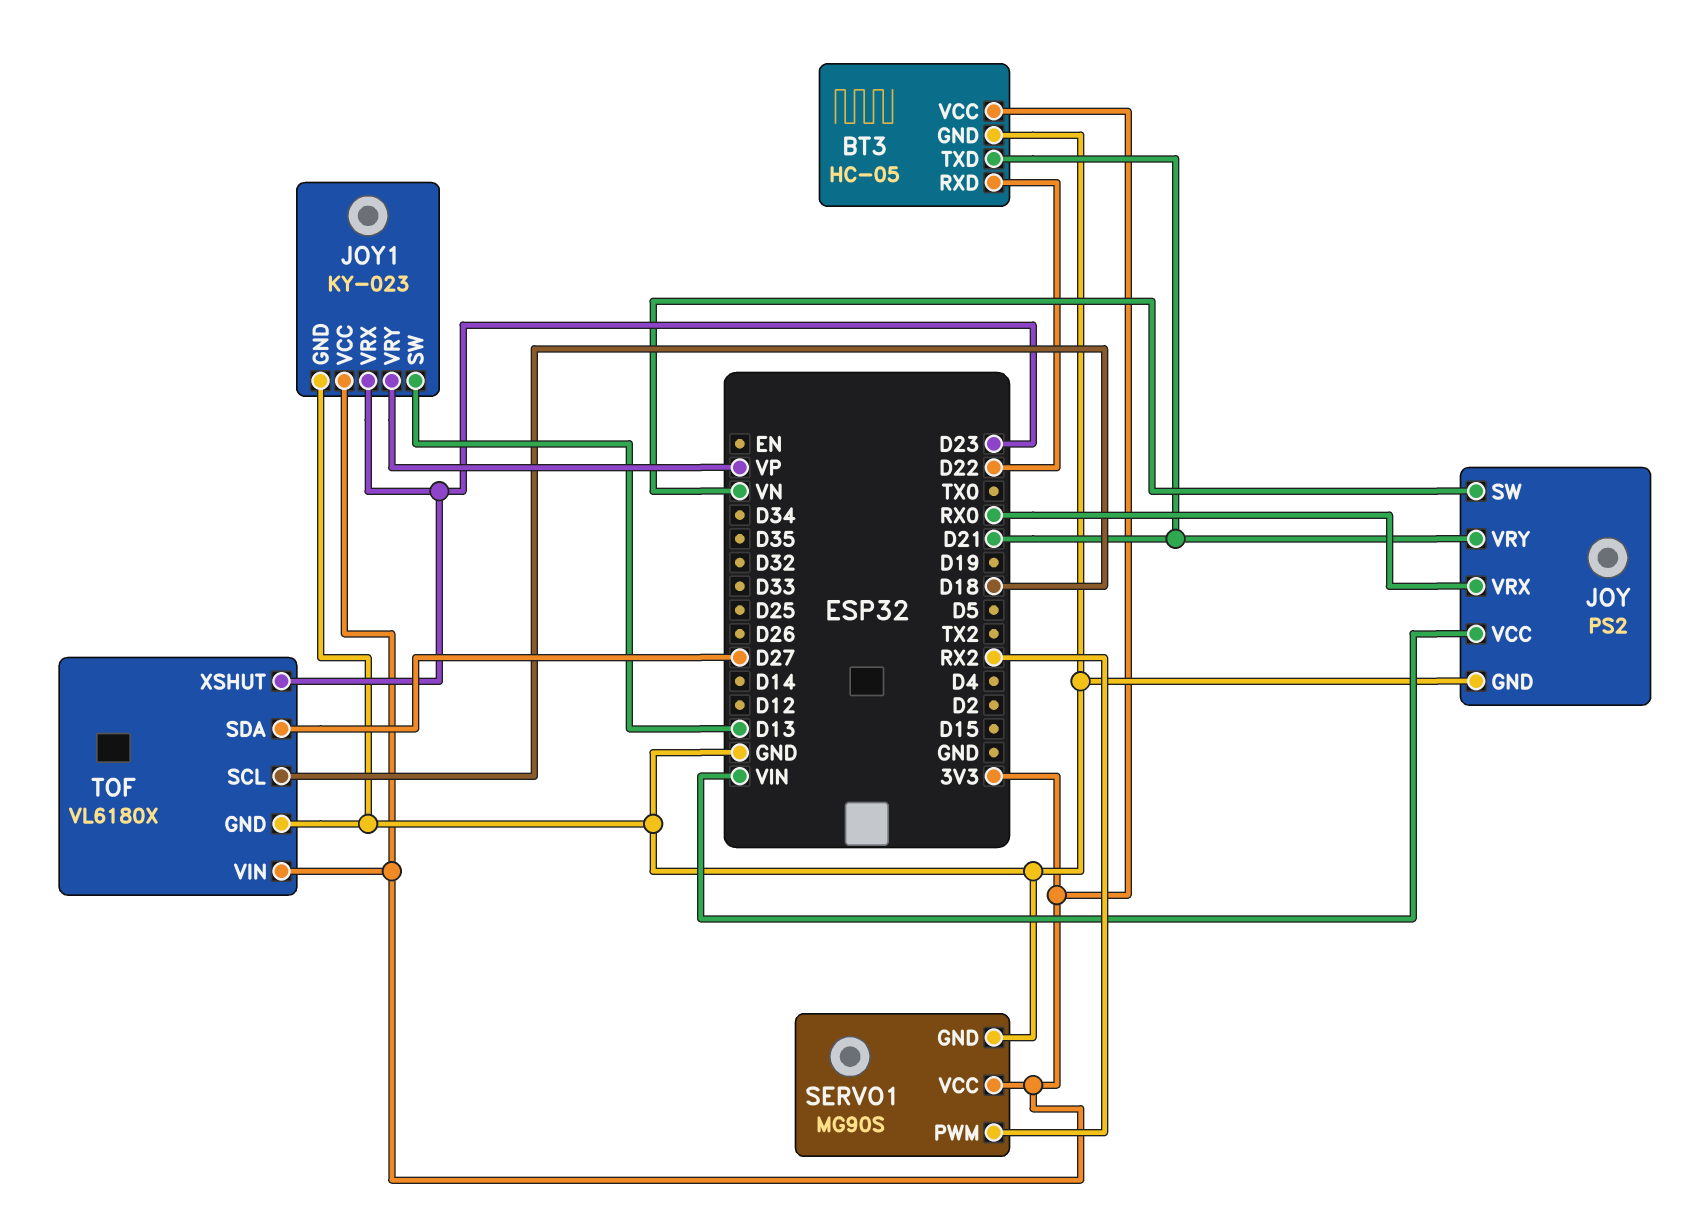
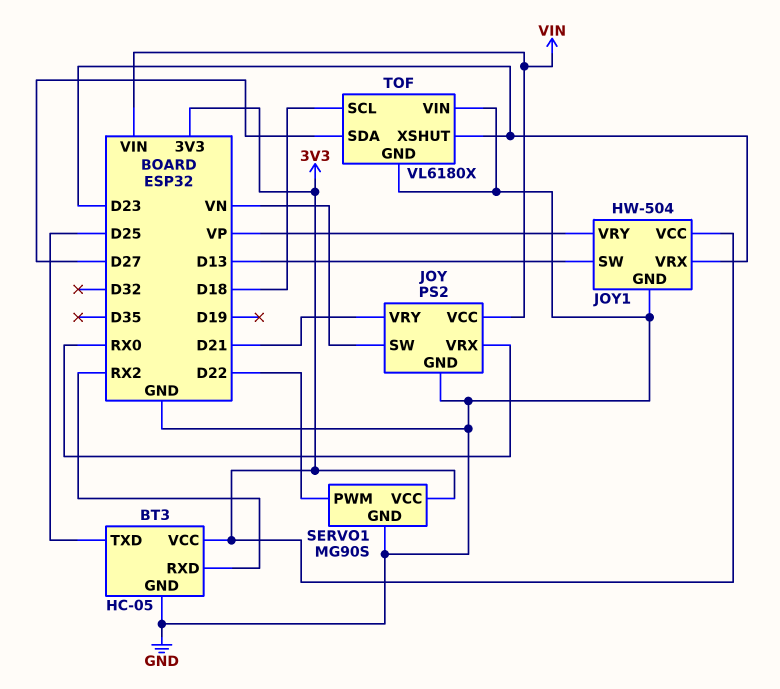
BT3 pin RXD: D22 -> RX2
BT3 pin TXD: D21 -> D25
JOY1: KY-023 -> HW-504
SERVO1 pin PWM: RX2 -> D22
TOF pin VIN: 3V3 -> GND

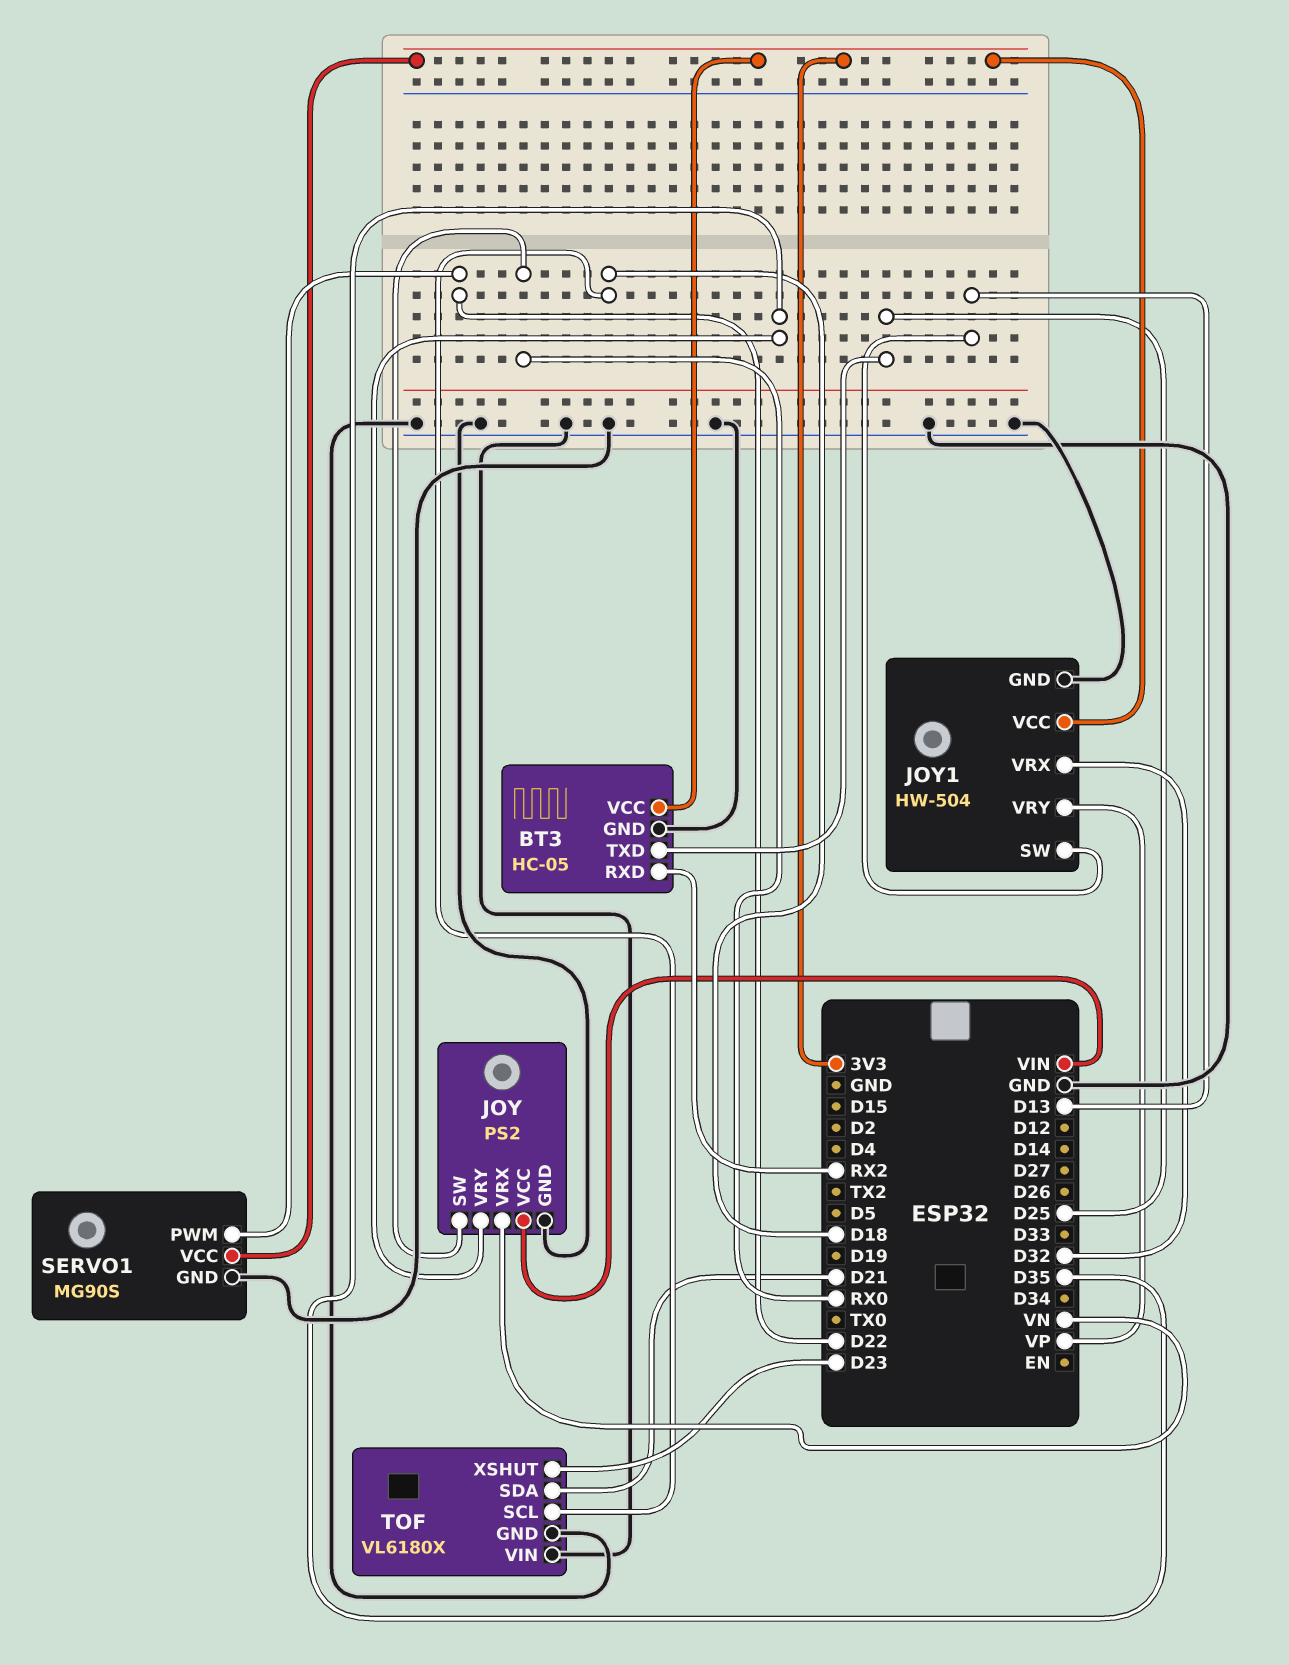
JOY pin SW: VN -> RX0
JOY pin VRX: RX0 -> VN
JOY pin VRY: D21 -> D35
JOY1 pin VRX: D23 -> D32
TOF pin SDA: D27 -> D21

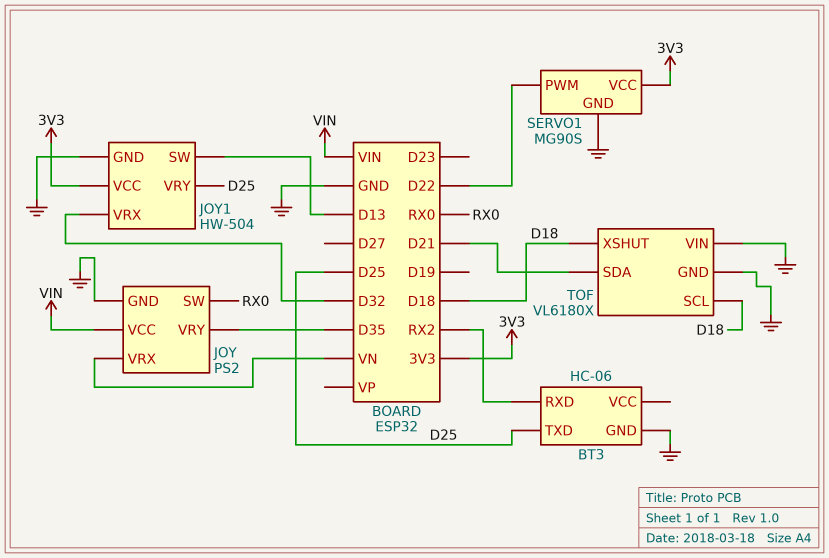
BT3: HC-05 -> HC-06
BT3 pin VCC: 3V3 -> none
JOY1 pin VRY: VP -> D25
TOF pin XSHUT: D23 -> D18

